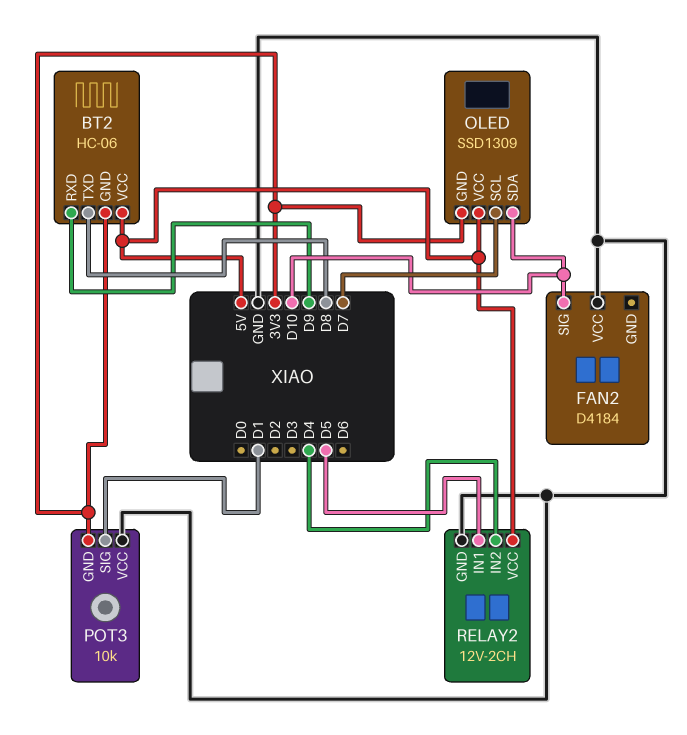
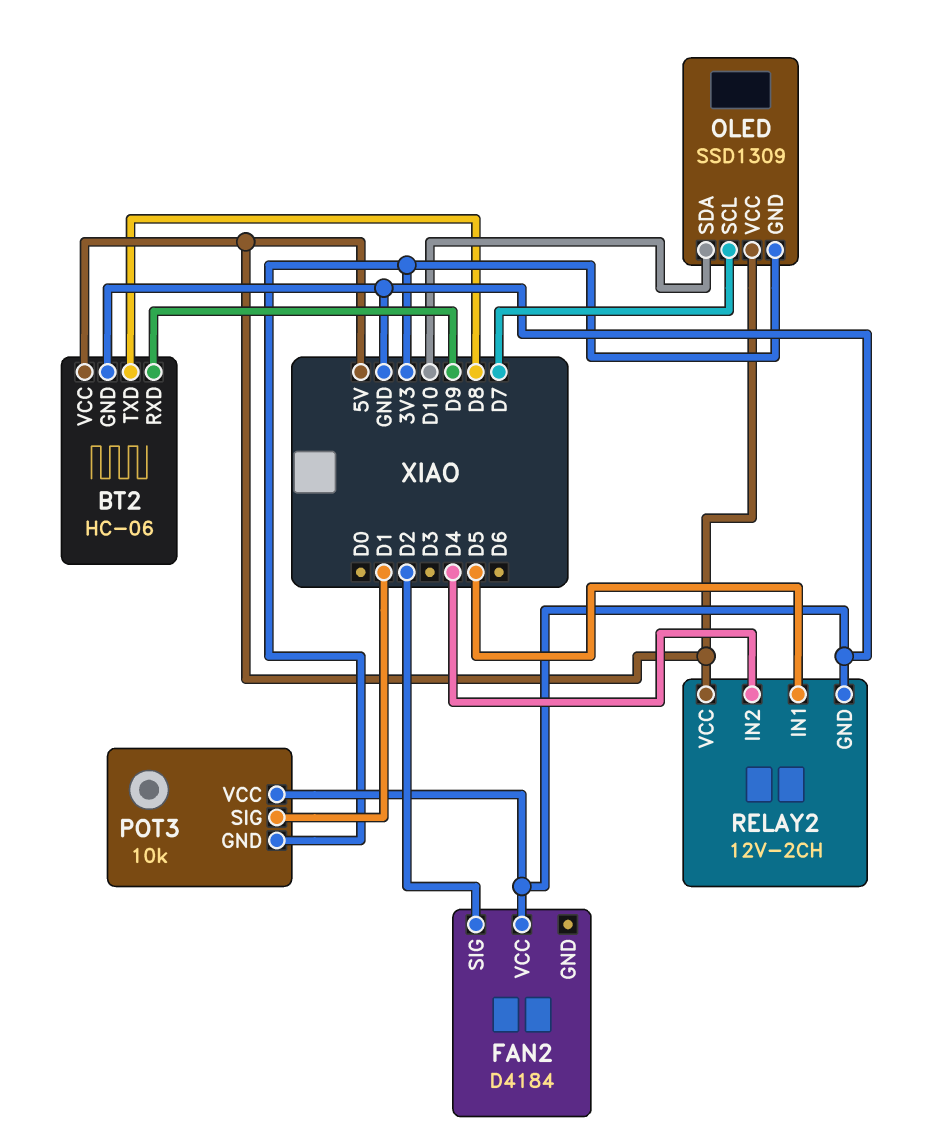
BT2 pin GND: 3V3 -> GND
FAN2 pin SIG: D10 -> D2

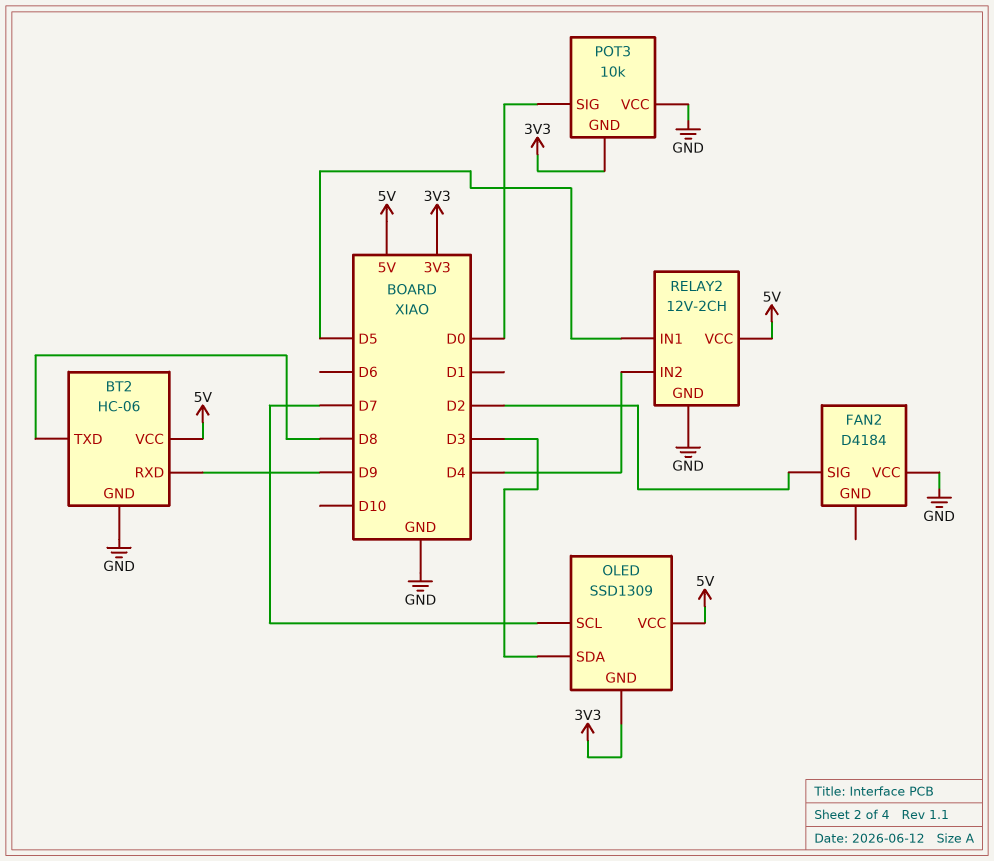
OLED pin SDA: D10 -> D3
POT3 pin SIG: D1 -> D0

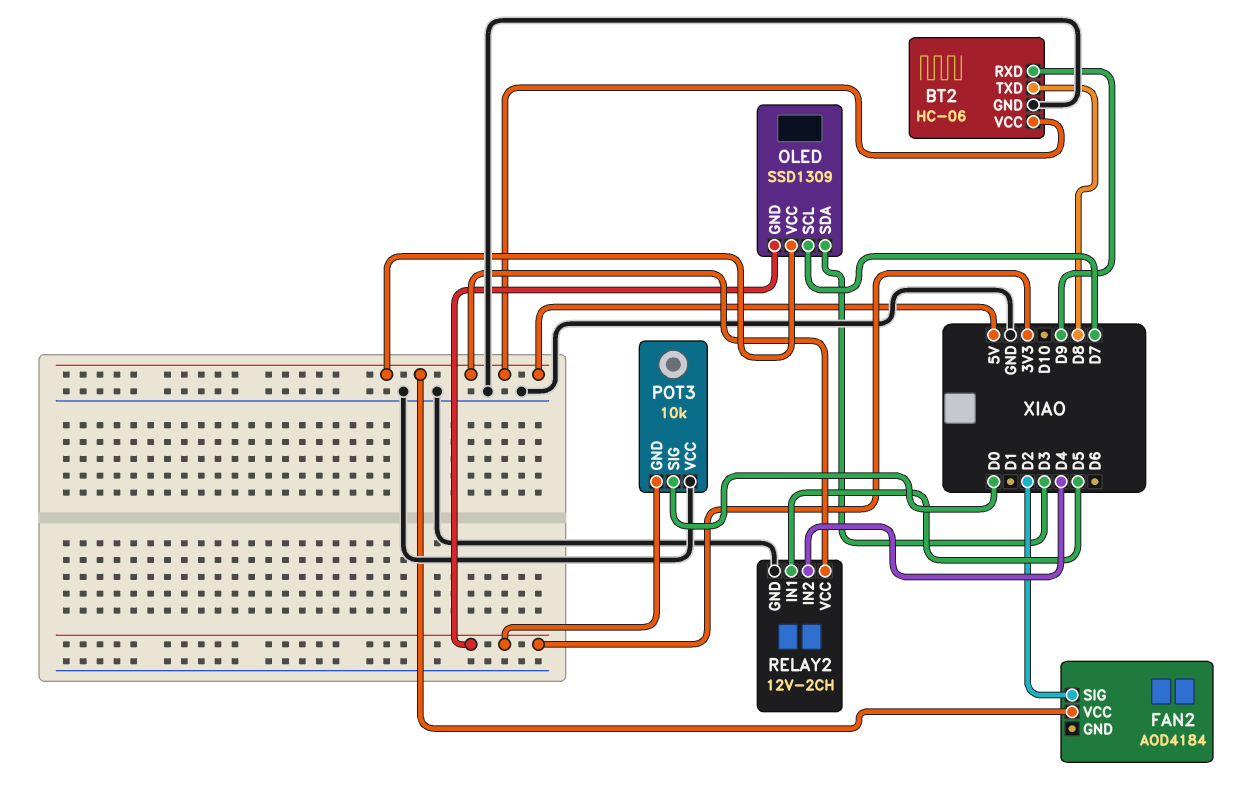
FAN2: D4184 -> AOD4184
FAN2 pin VCC: GND -> 5V

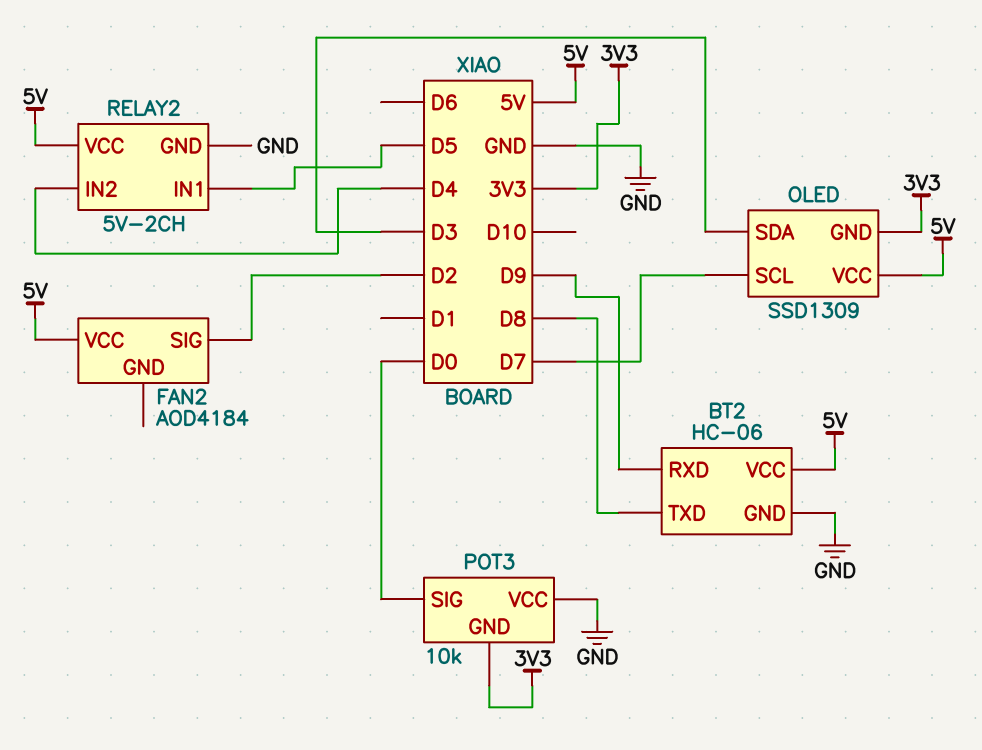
RELAY2: 12V-2CH -> 5V-2CH

